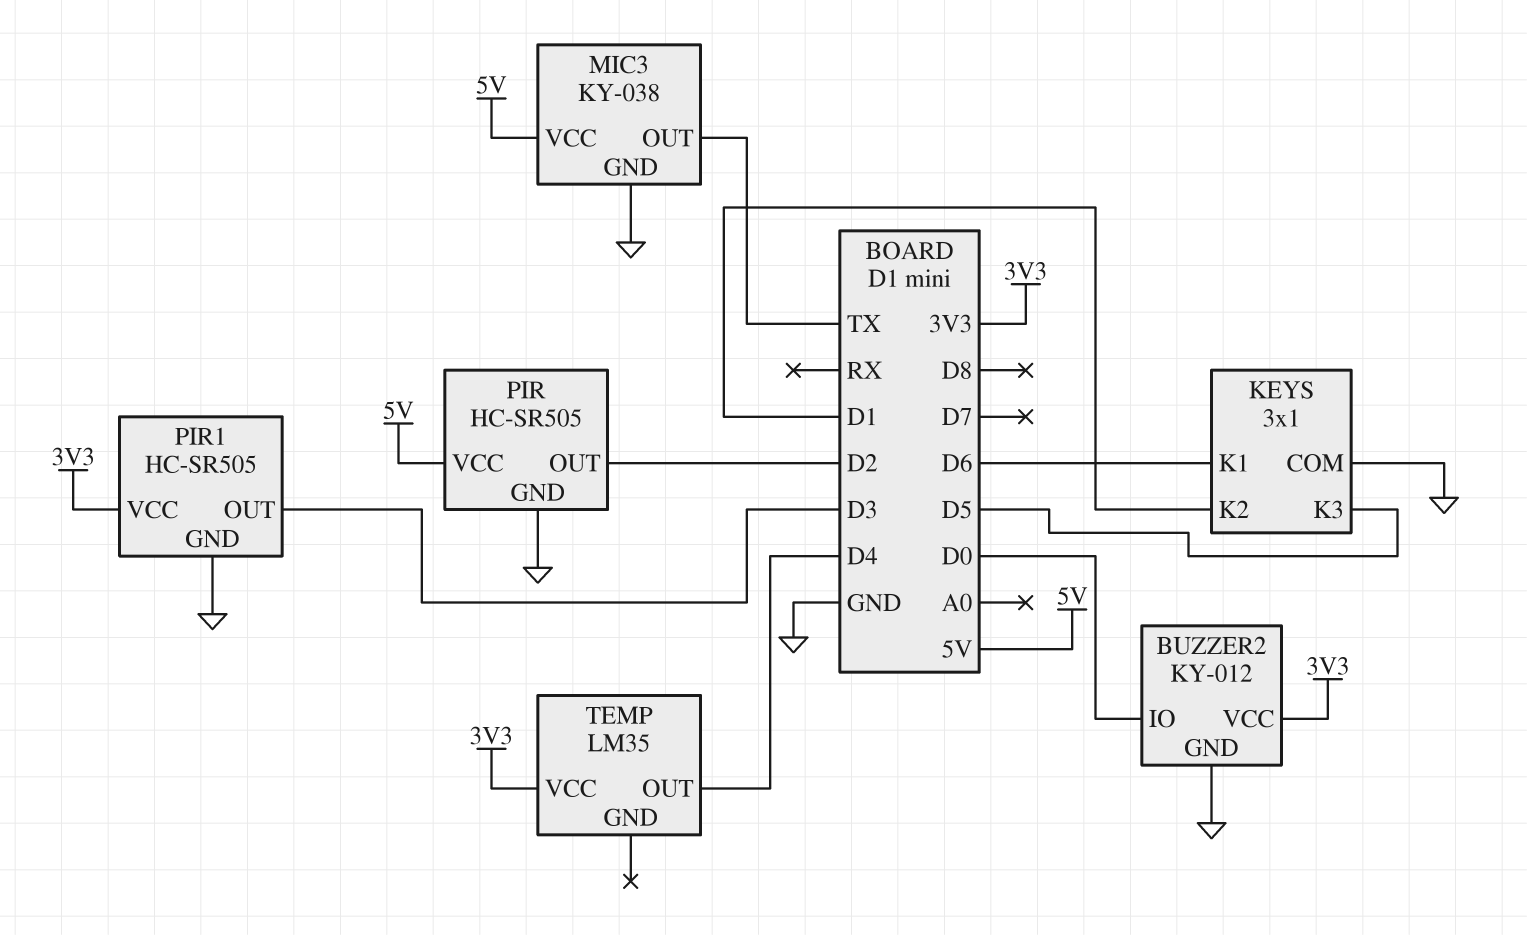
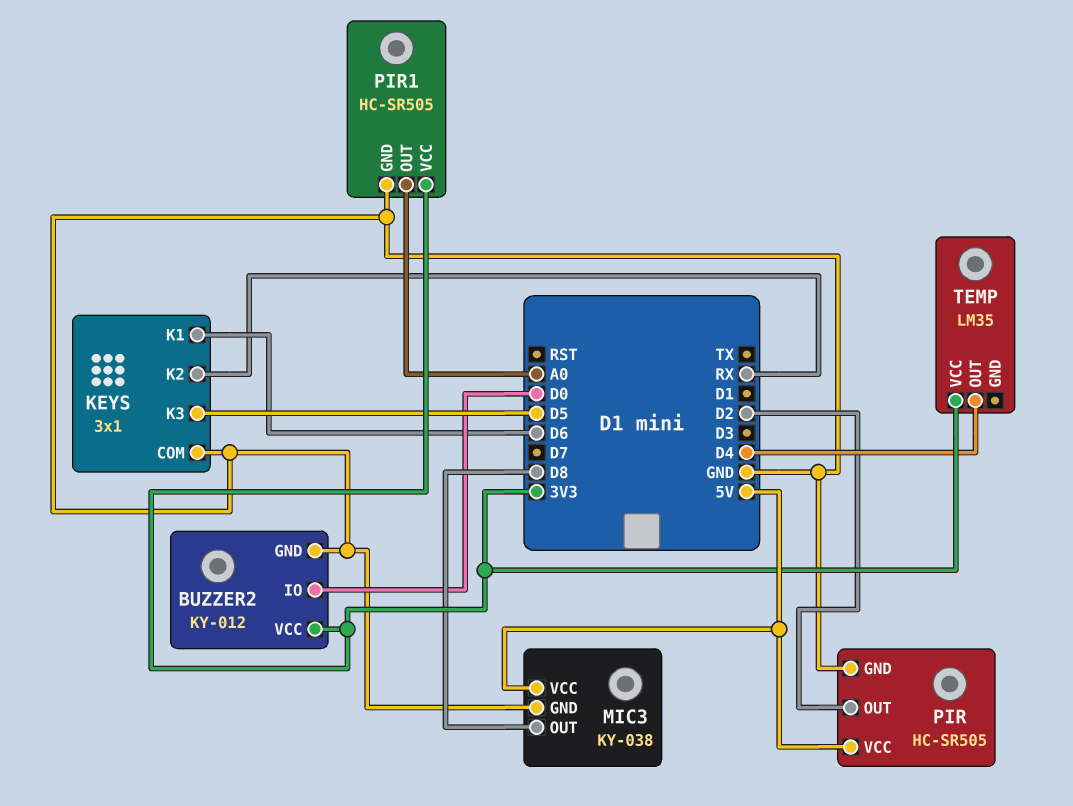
KEYS pin K2: D1 -> RX
MIC3 pin OUT: TX -> D8
PIR1 pin OUT: D3 -> A0

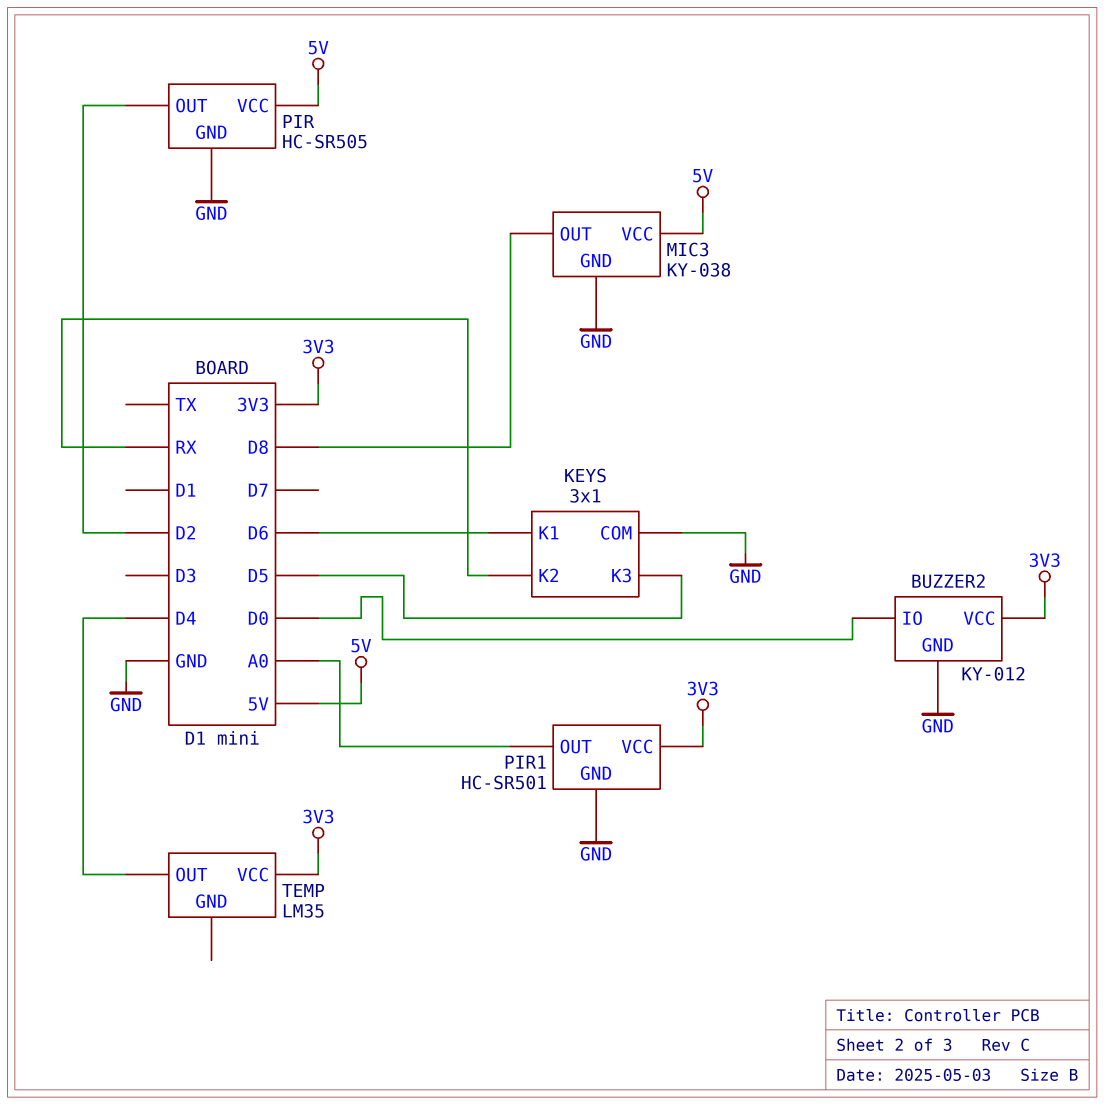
PIR1: HC-SR505 -> HC-SR501

